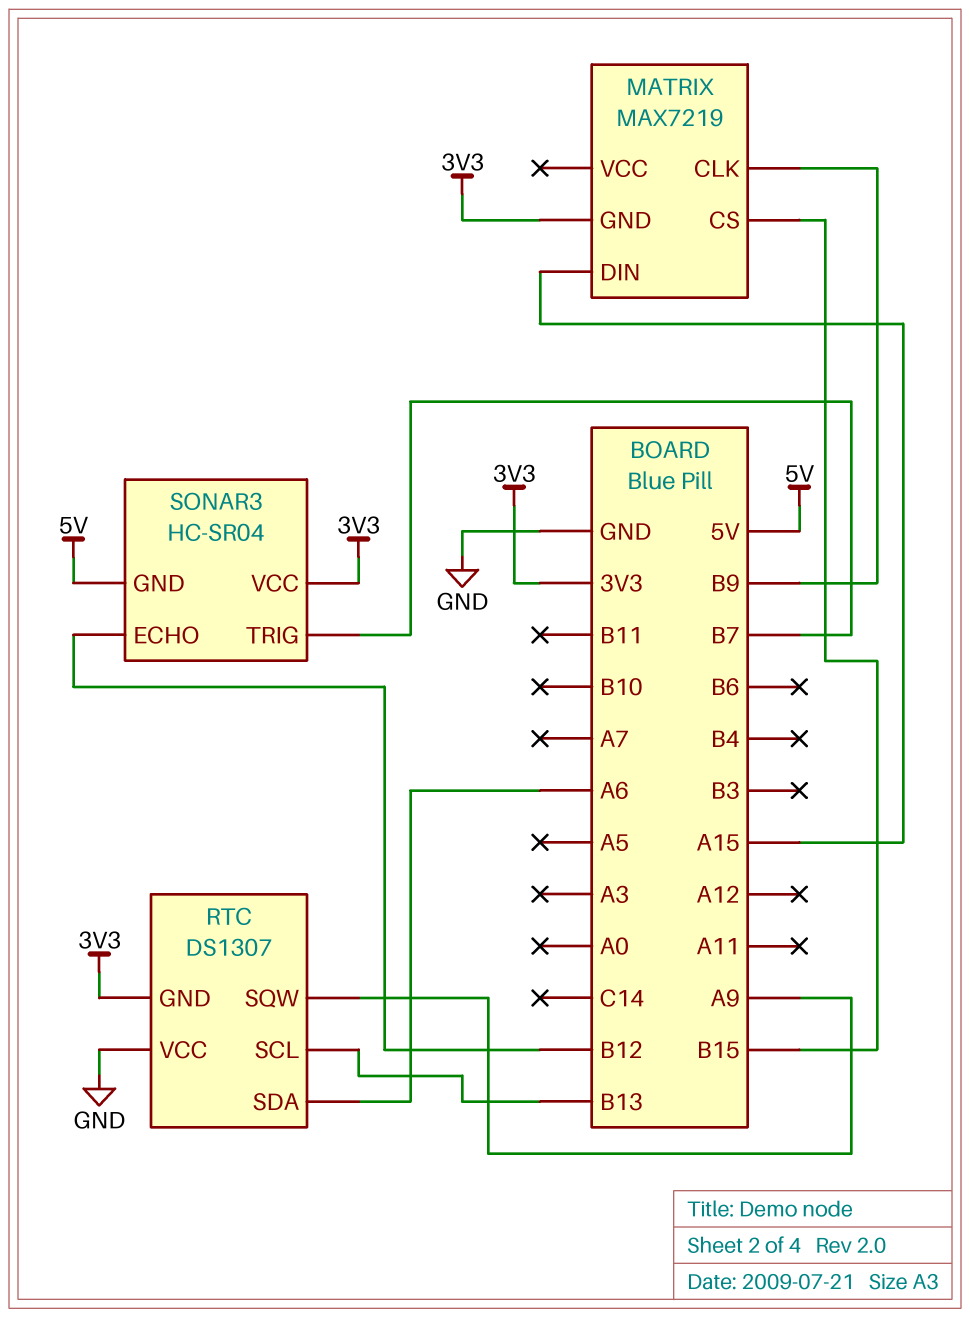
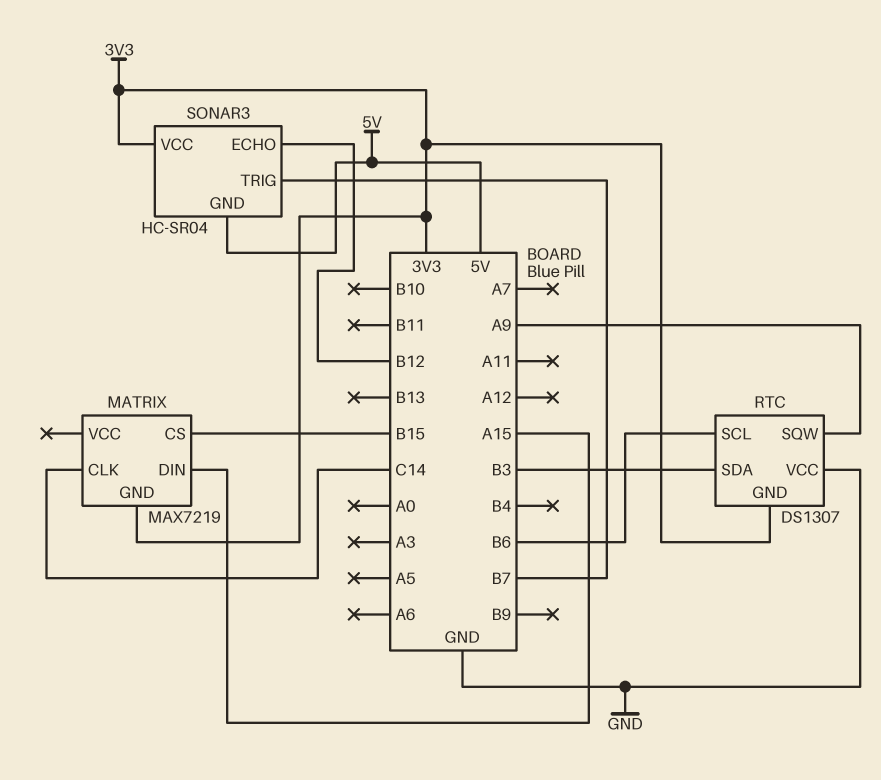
MATRIX pin CLK: B9 -> C14
RTC pin SCL: B13 -> B6
RTC pin SDA: A6 -> B3

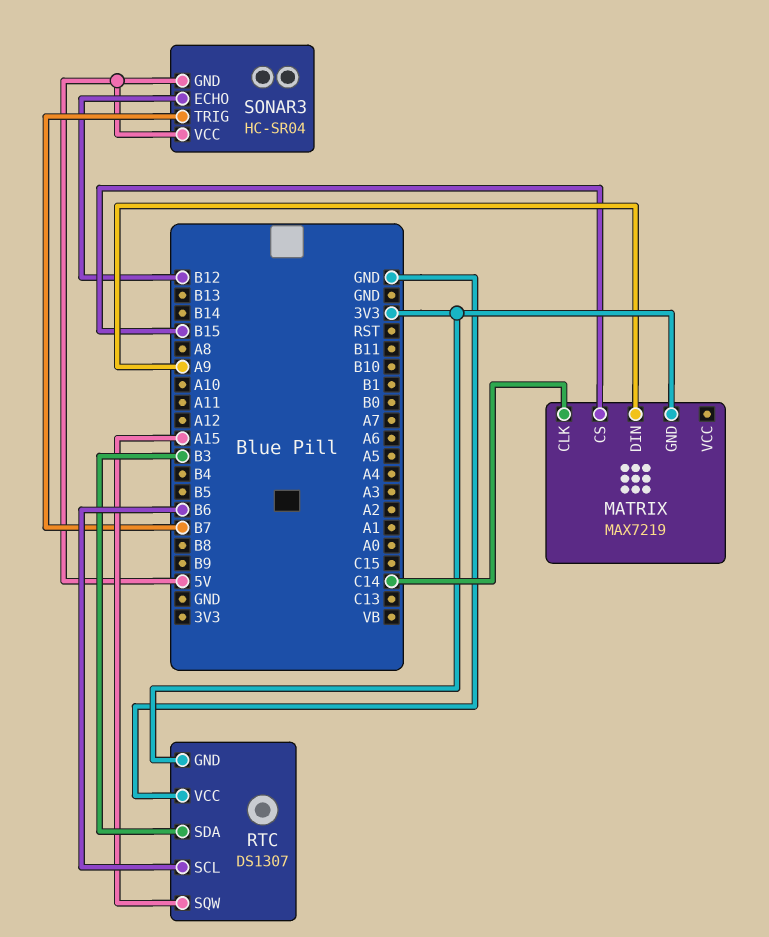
MATRIX pin DIN: A15 -> A9
RTC pin SQW: A9 -> A15
SONAR3 pin VCC: 3V3 -> 5V

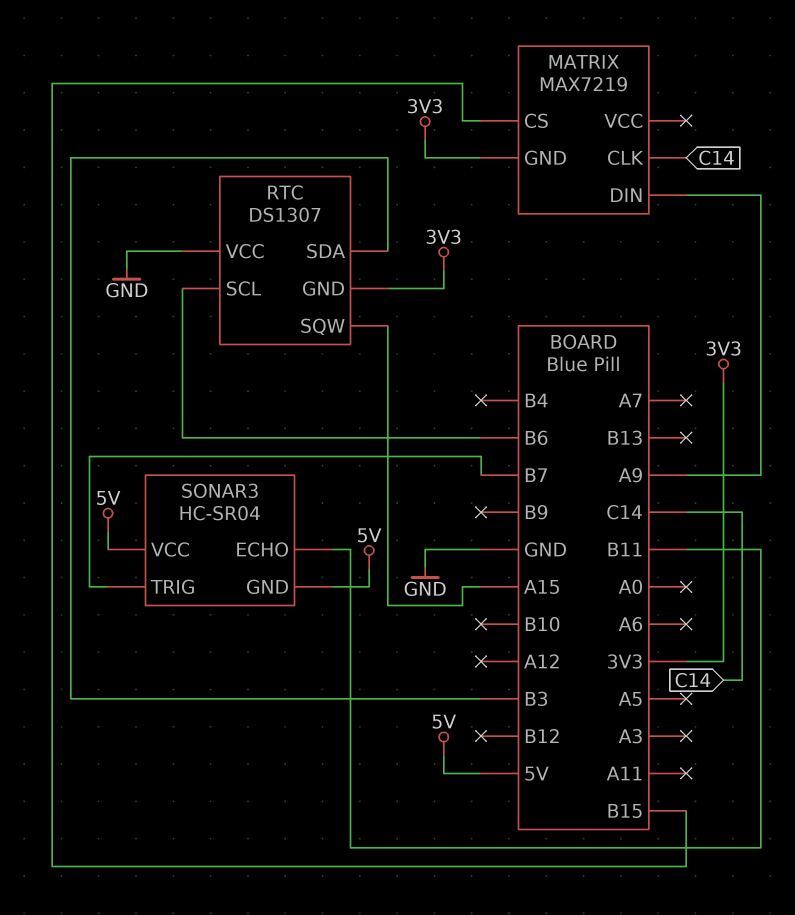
SONAR3 pin ECHO: B12 -> B11

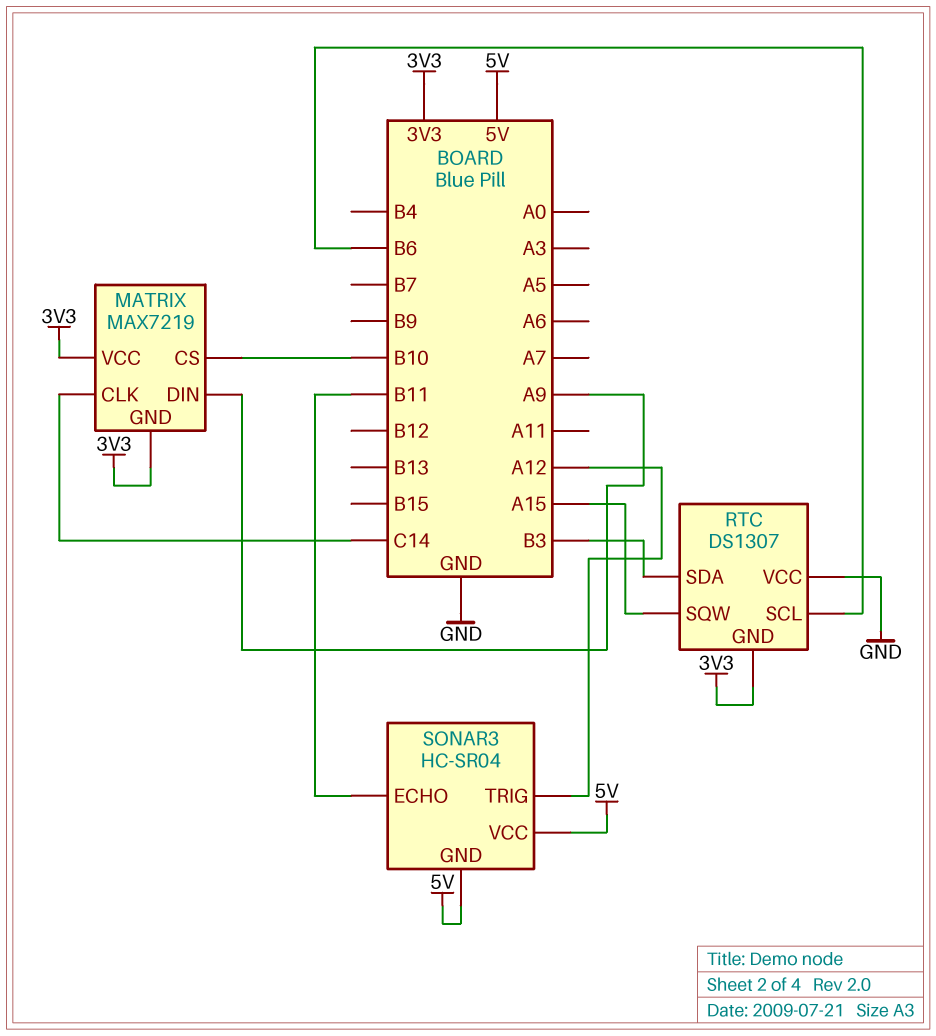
MATRIX pin CS: B15 -> B10
MATRIX pin VCC: none -> 3V3
SONAR3 pin TRIG: B7 -> A12

